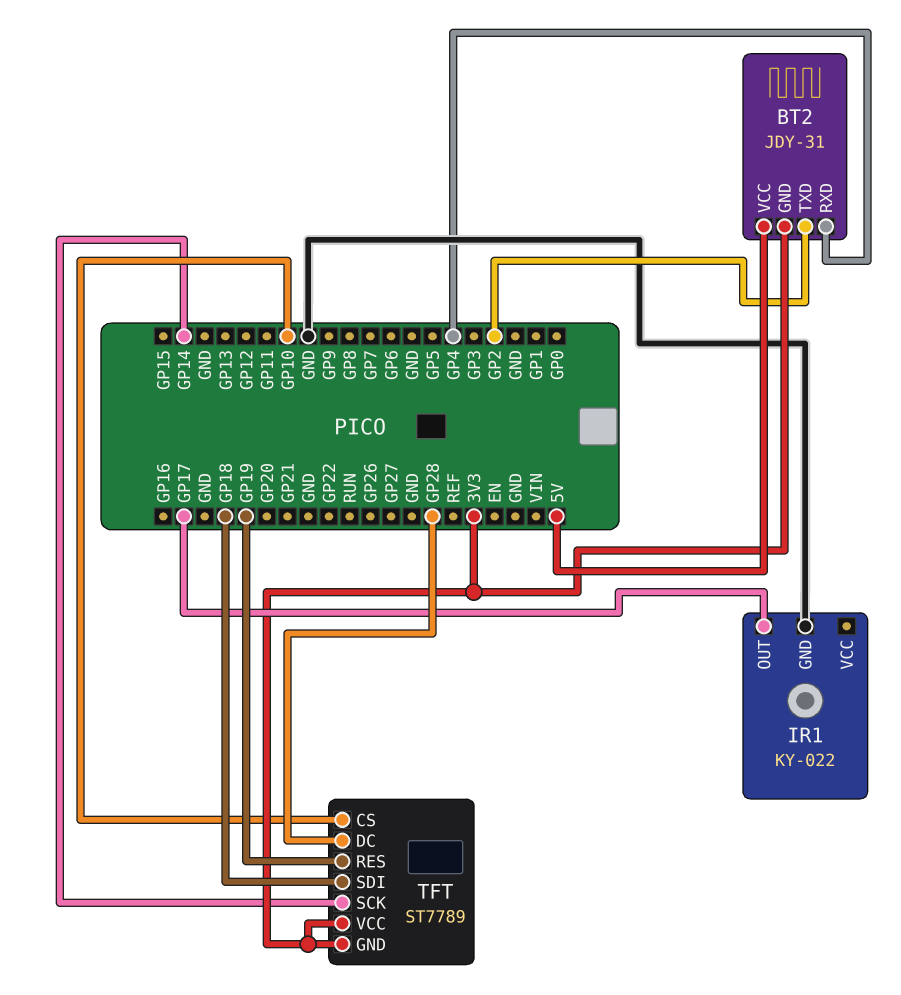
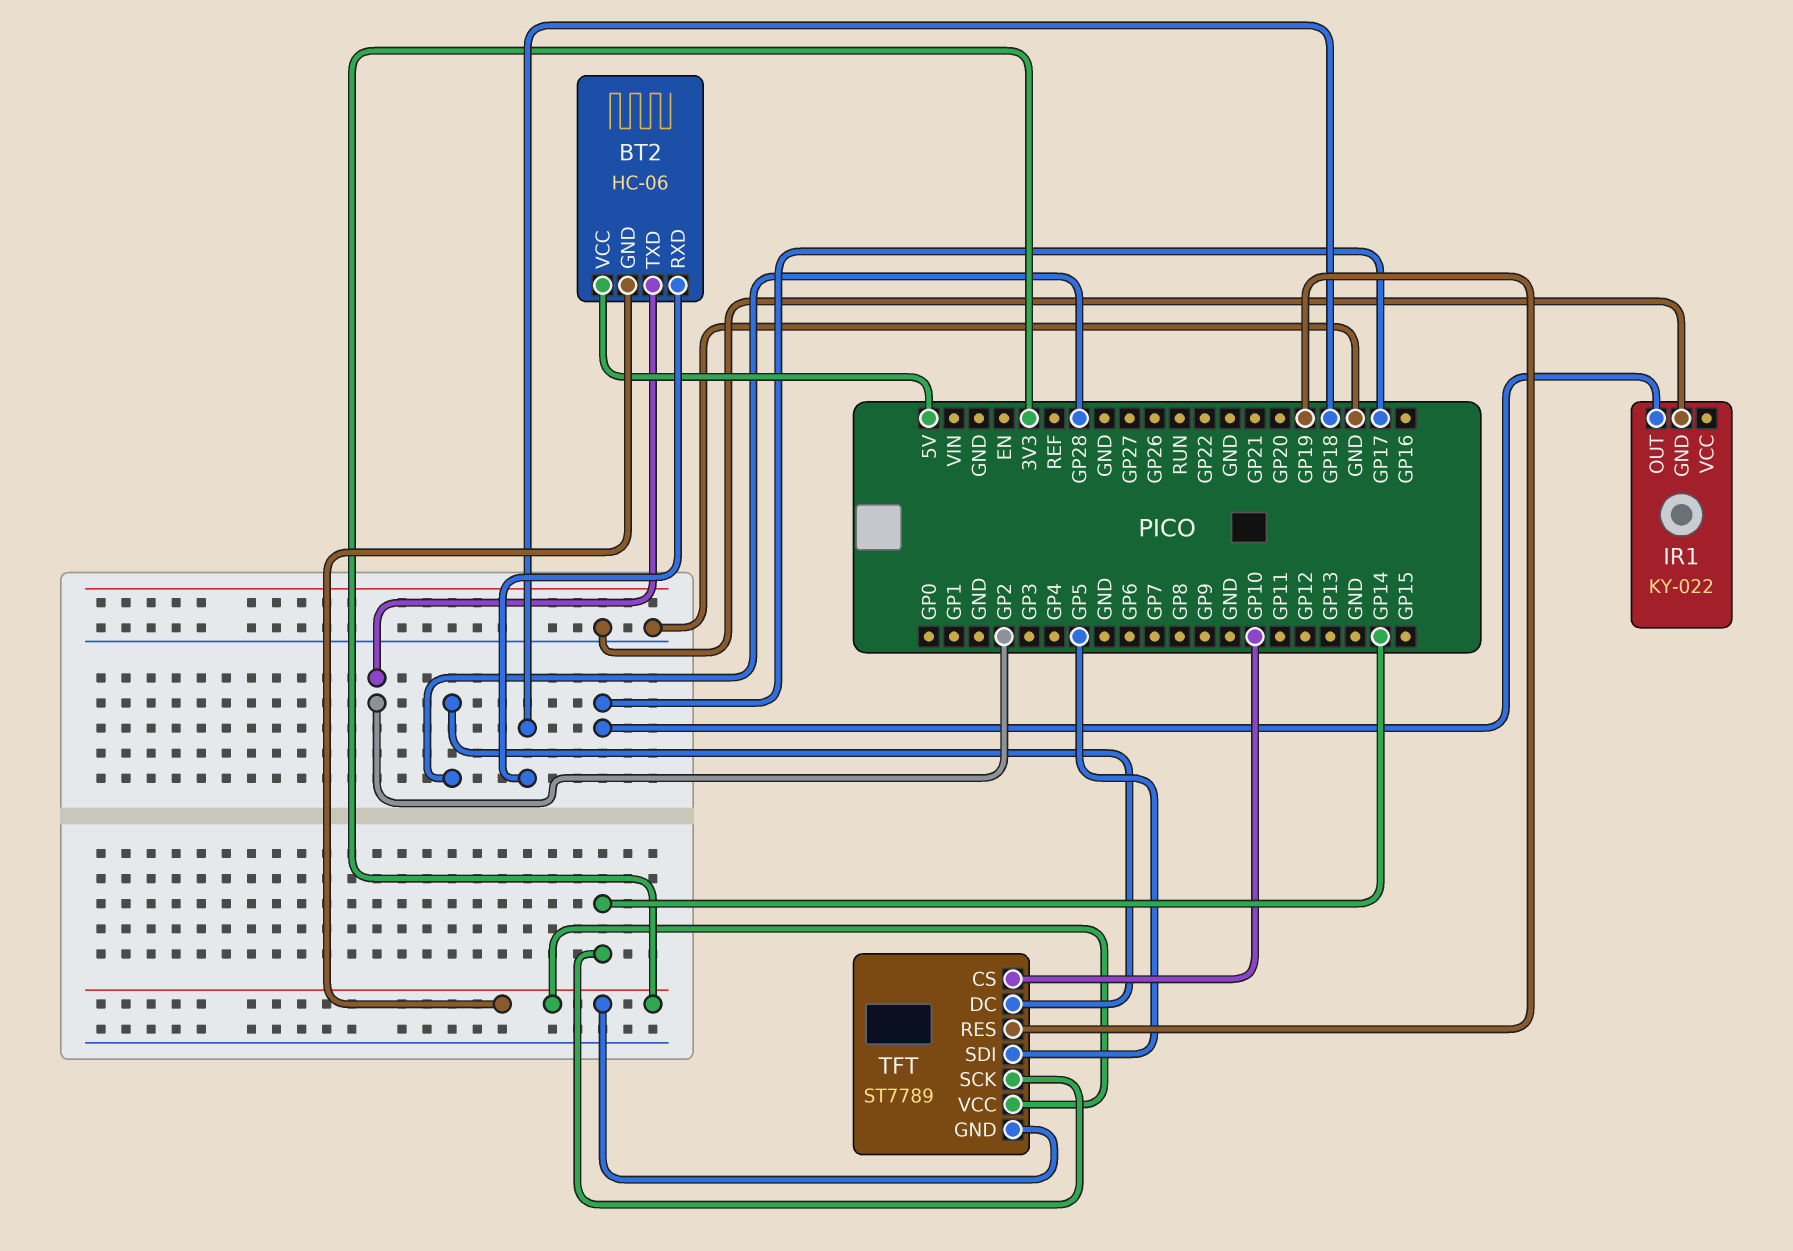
BT2: JDY-31 -> HC-06
BT2 pin RXD: GP4 -> GP18
TFT pin SDI: GP18 -> GP5

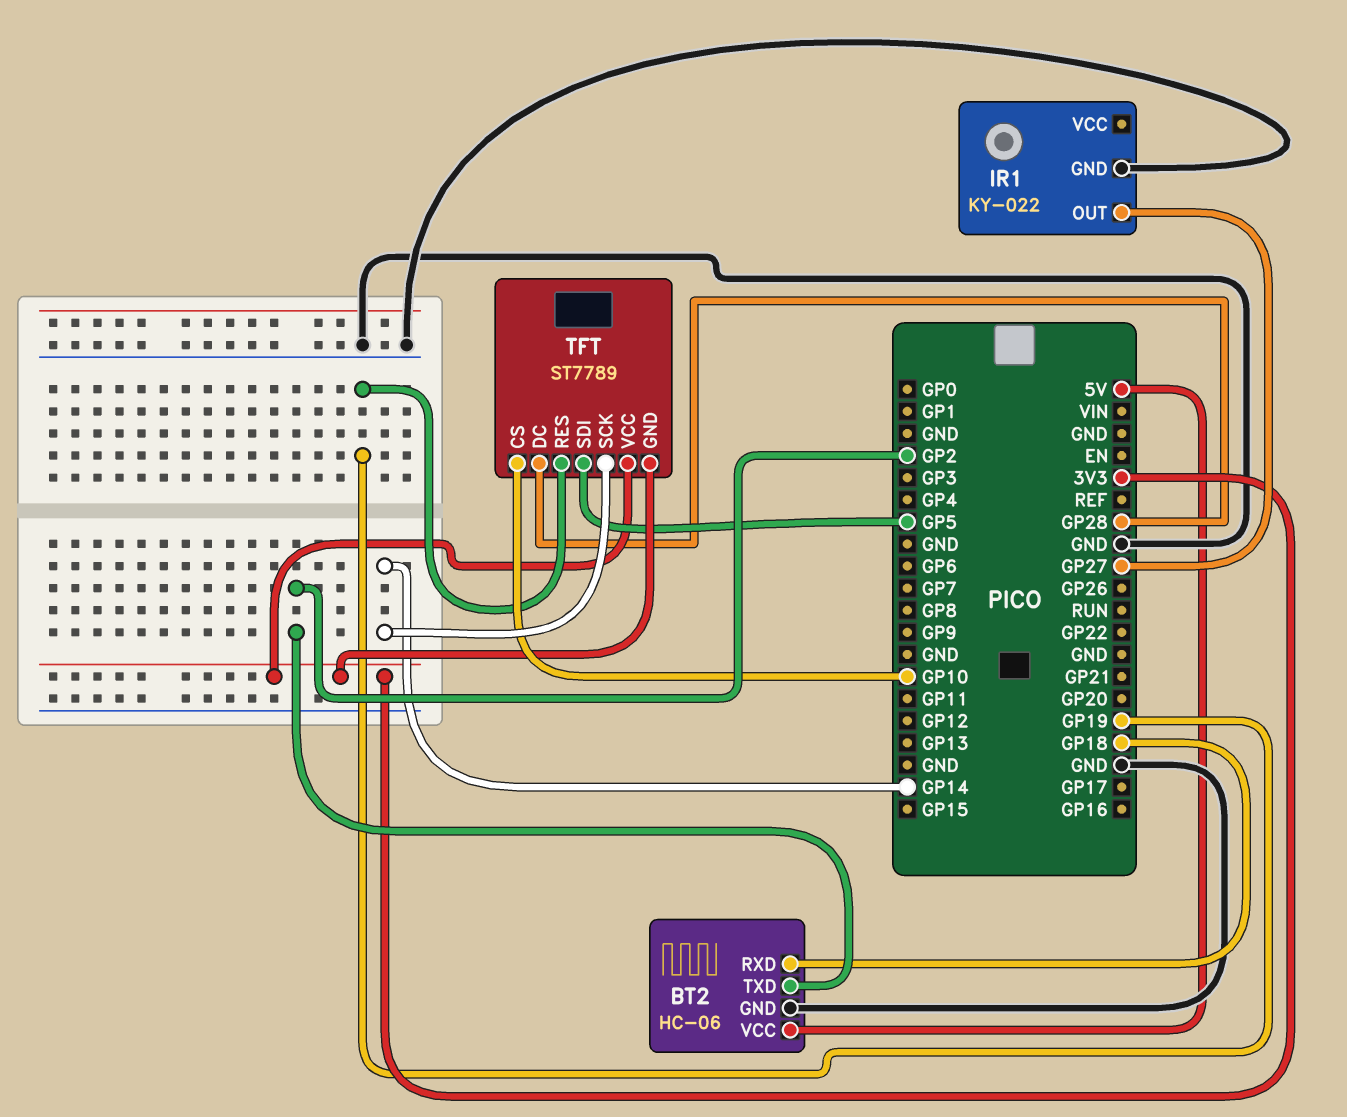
BT2 pin GND: 3V3 -> GND
IR1 pin OUT: GP17 -> GP27

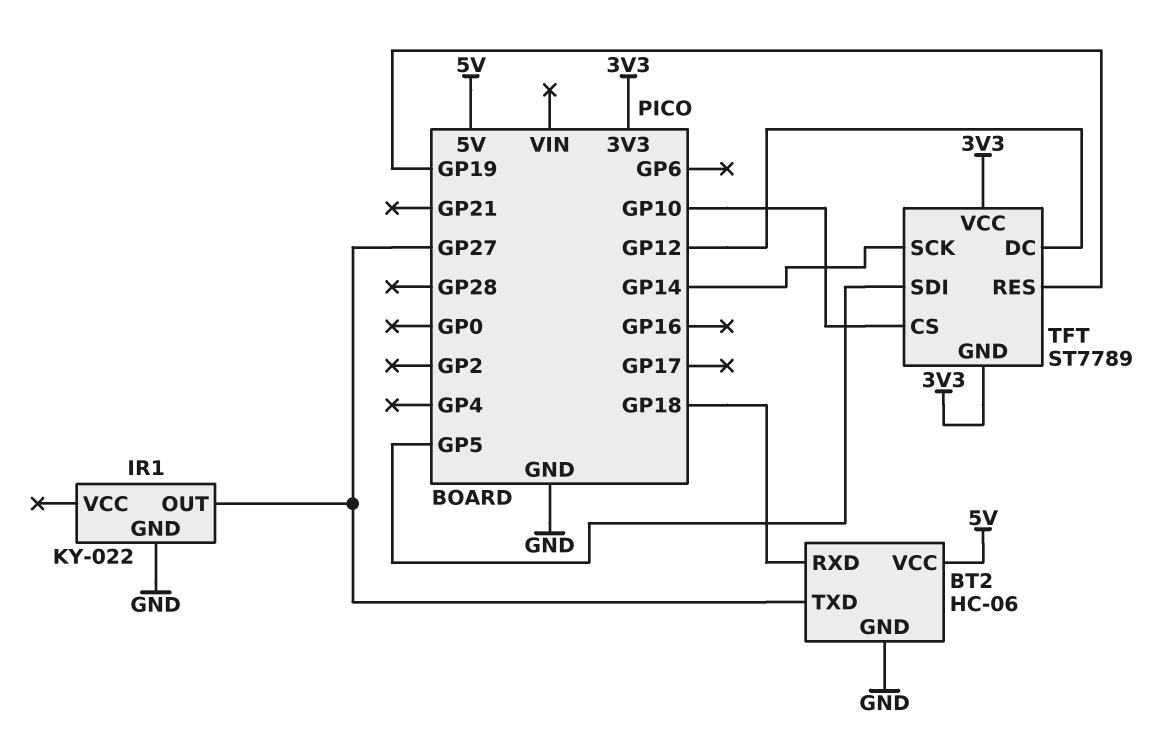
BT2 pin TXD: GP2 -> GP27
TFT pin DC: GP28 -> GP12

